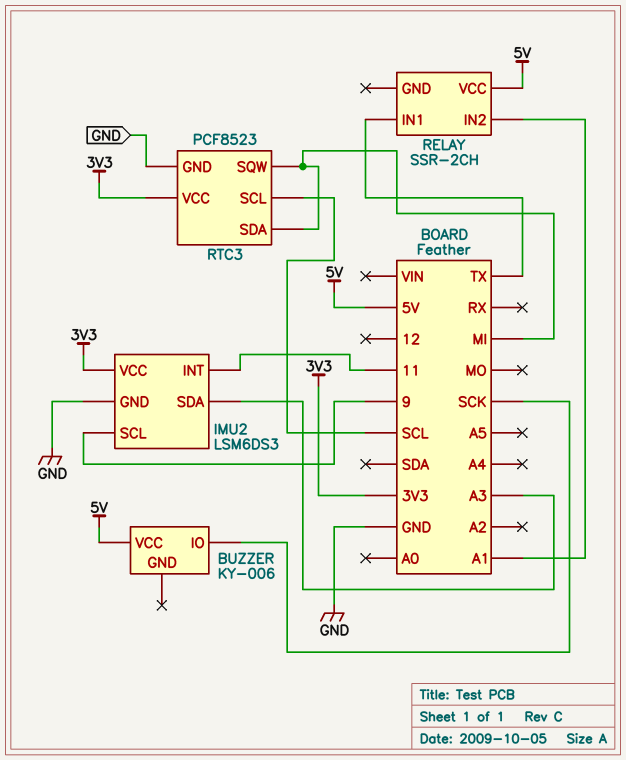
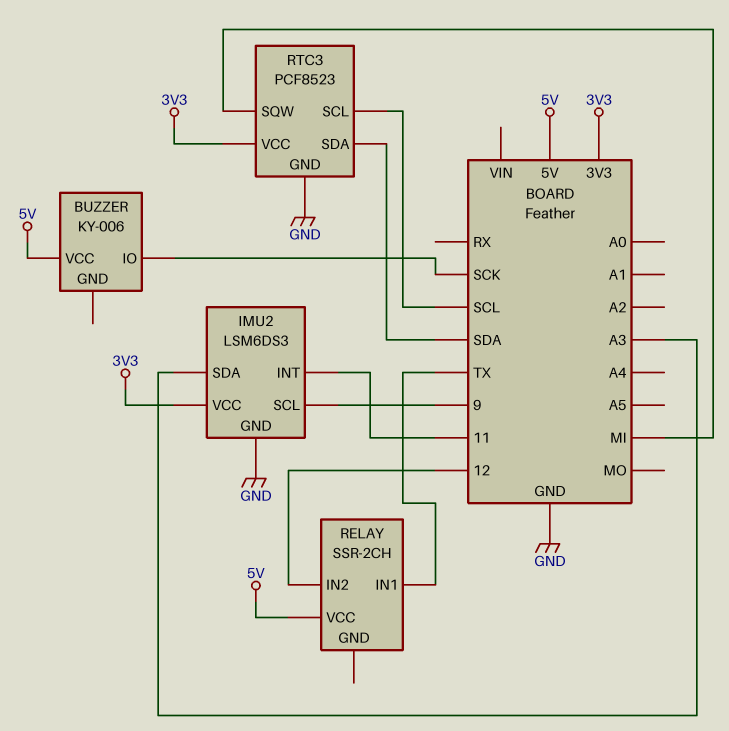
RELAY pin IN2: A1 -> 12
RTC3 pin SDA: MI -> SDA

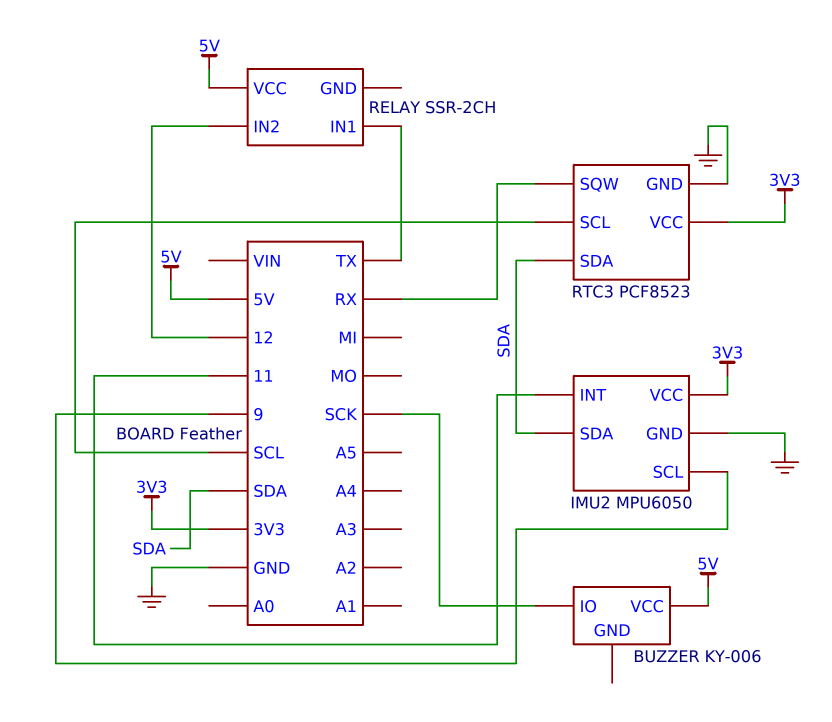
IMU2: LSM6DS3 -> MPU6050
IMU2 pin SDA: A3 -> SDA
RTC3 pin SQW: MI -> RX

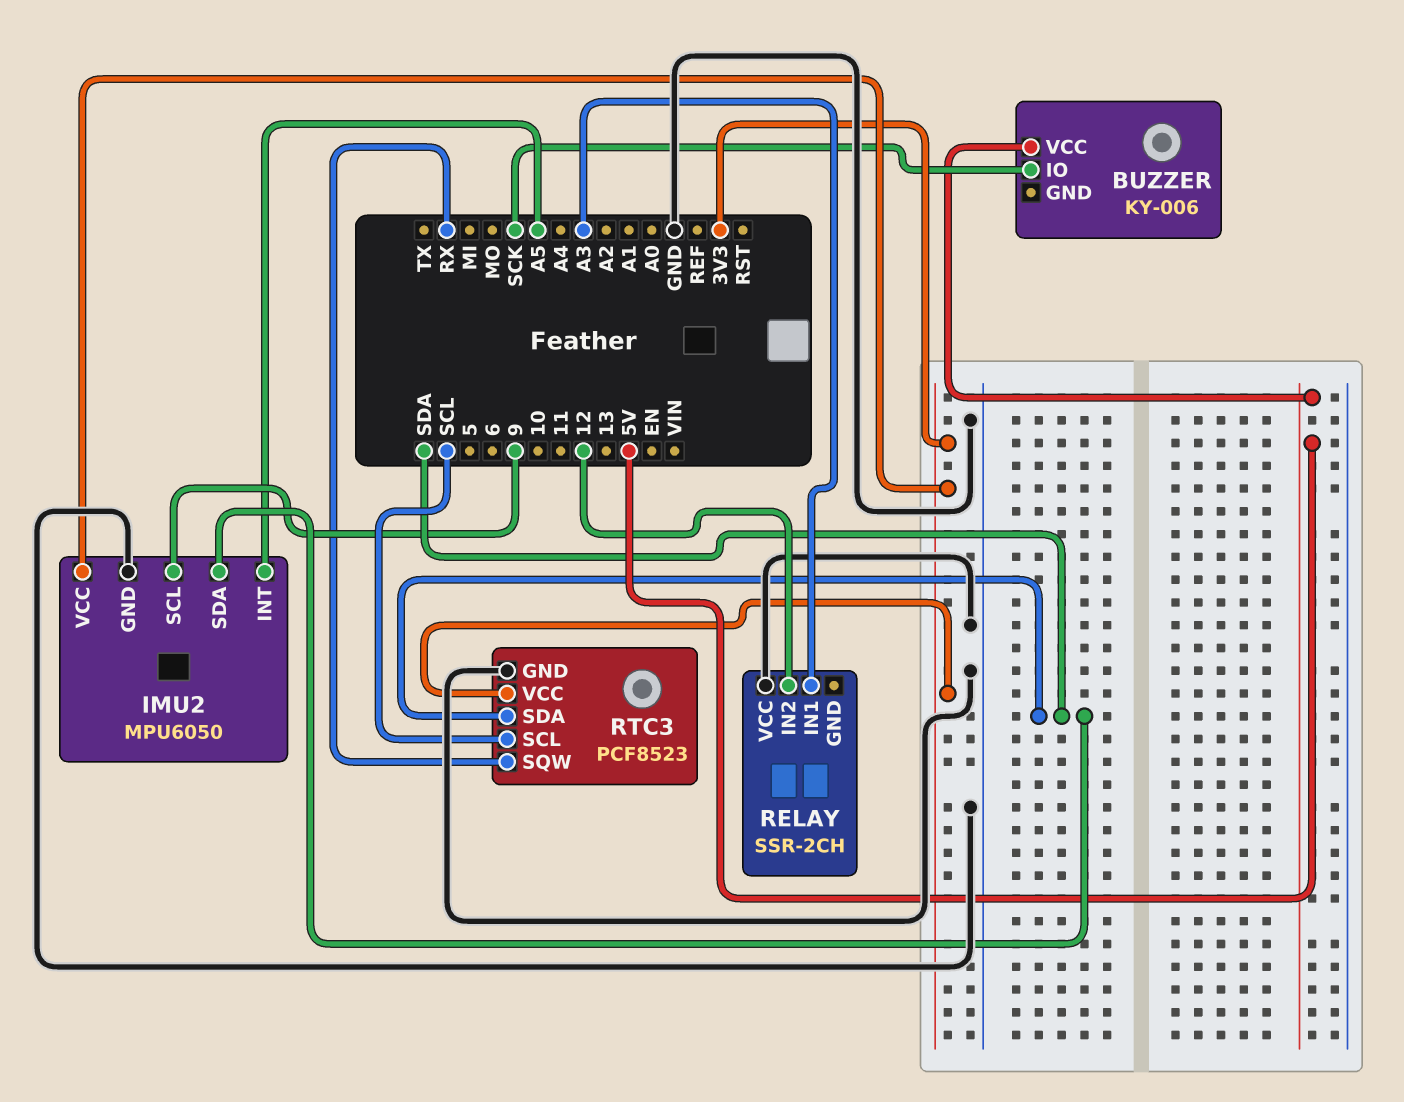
IMU2 pin INT: 11 -> A5
RELAY pin IN1: TX -> A3
RELAY pin VCC: 5V -> GND

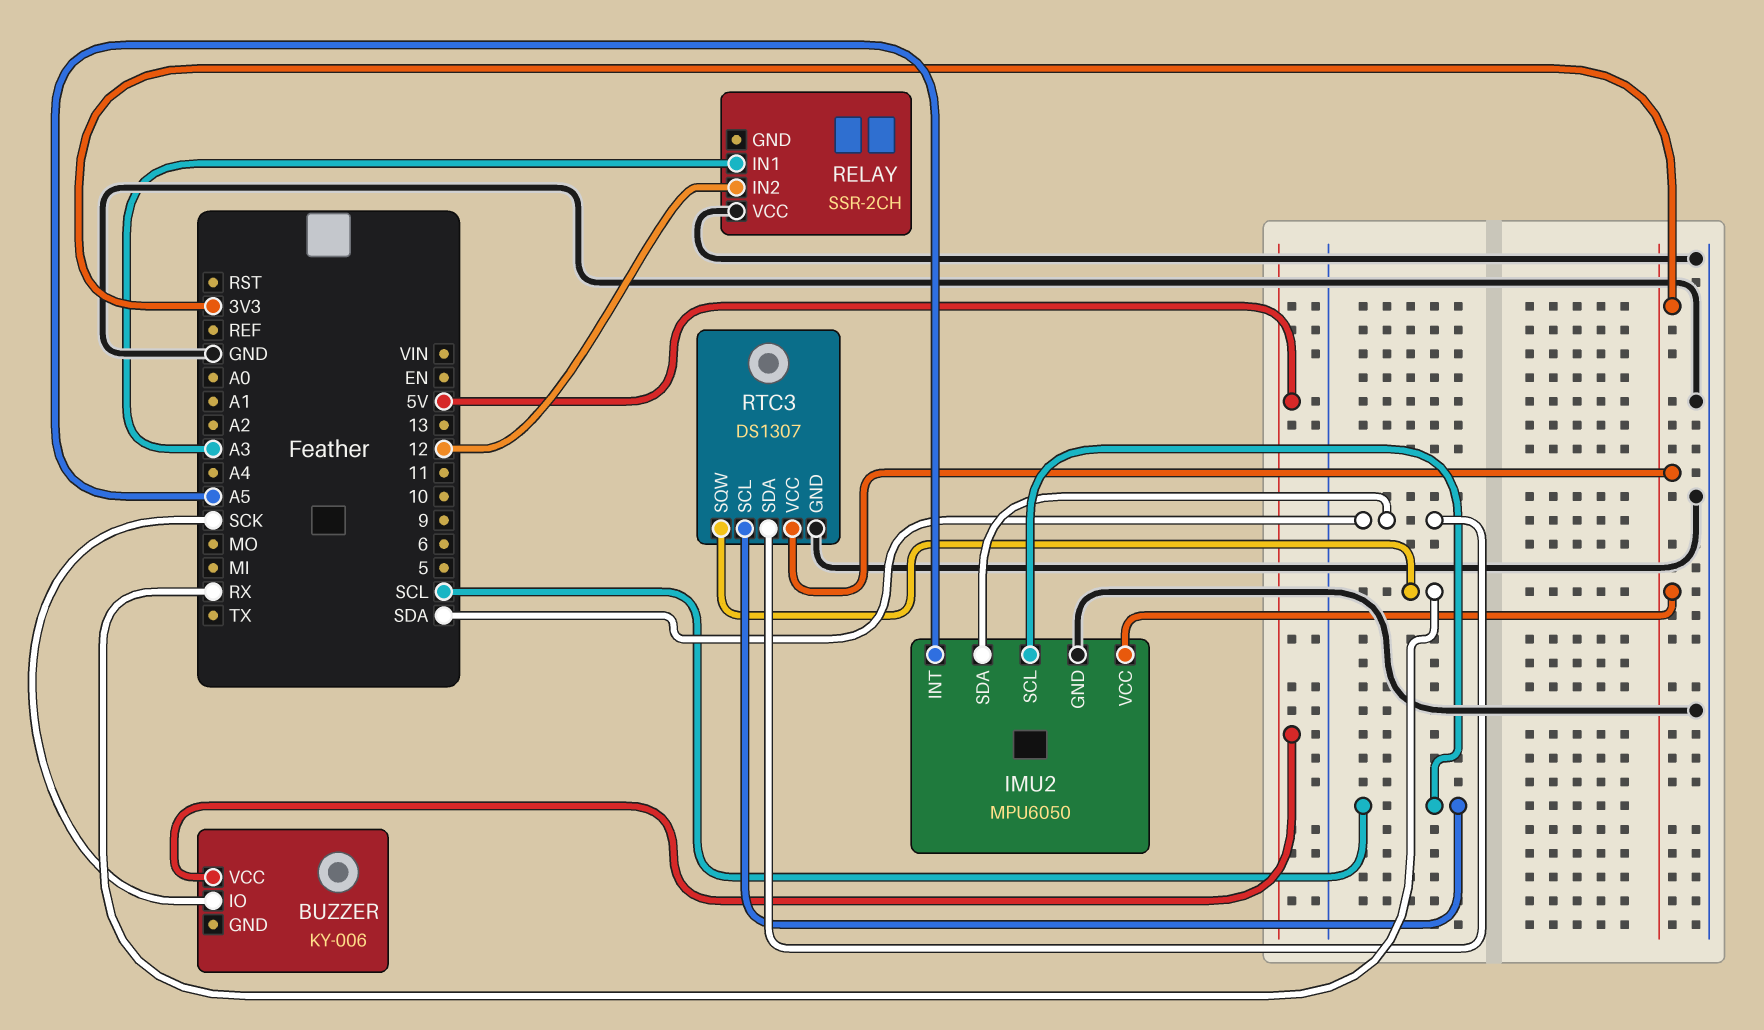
IMU2 pin SCL: 9 -> SCL
RTC3: PCF8523 -> DS1307

